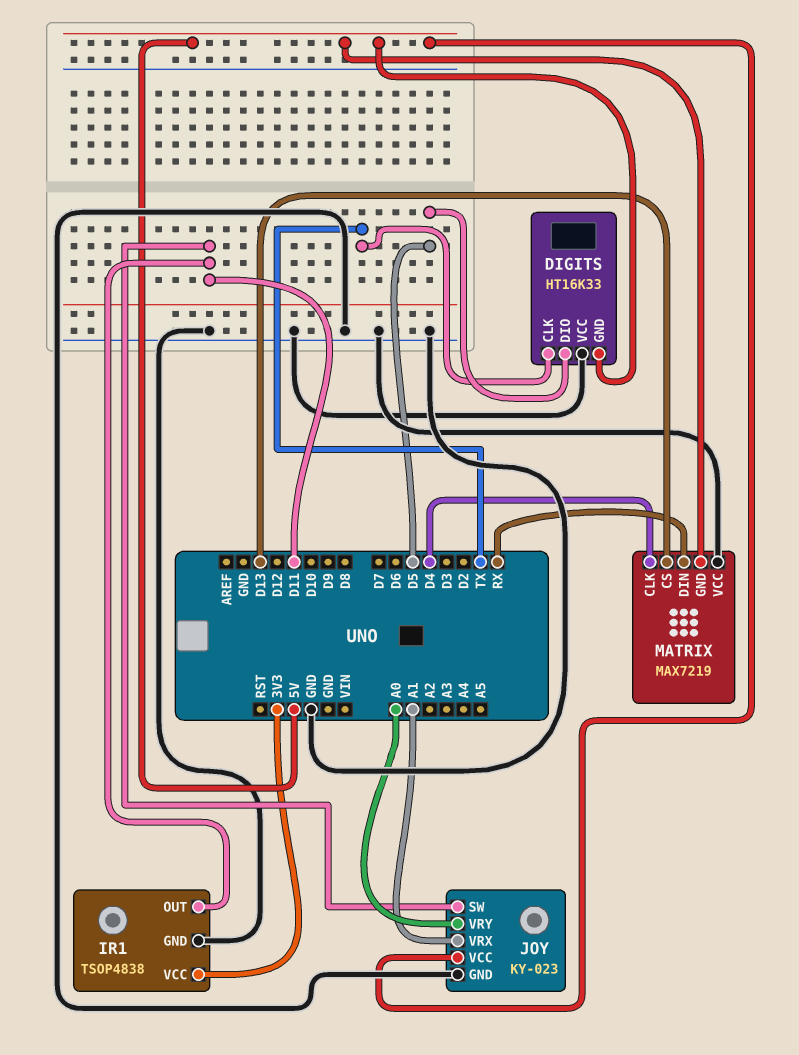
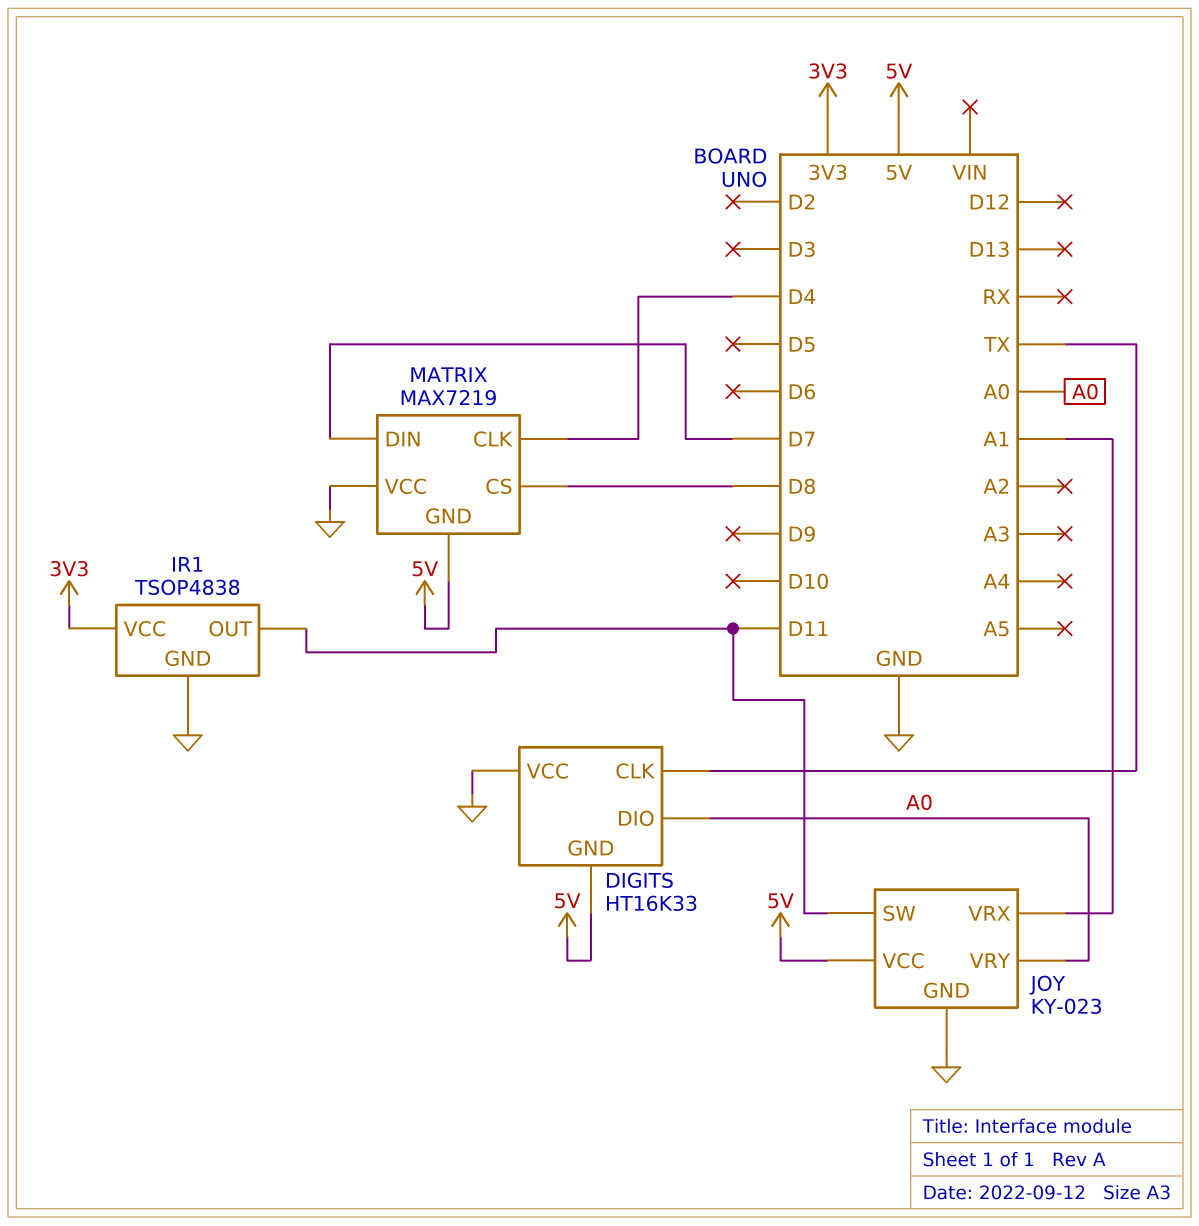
DIGITS pin DIO: D5 -> A0
MATRIX pin CS: D13 -> D8
MATRIX pin DIN: RX -> D7

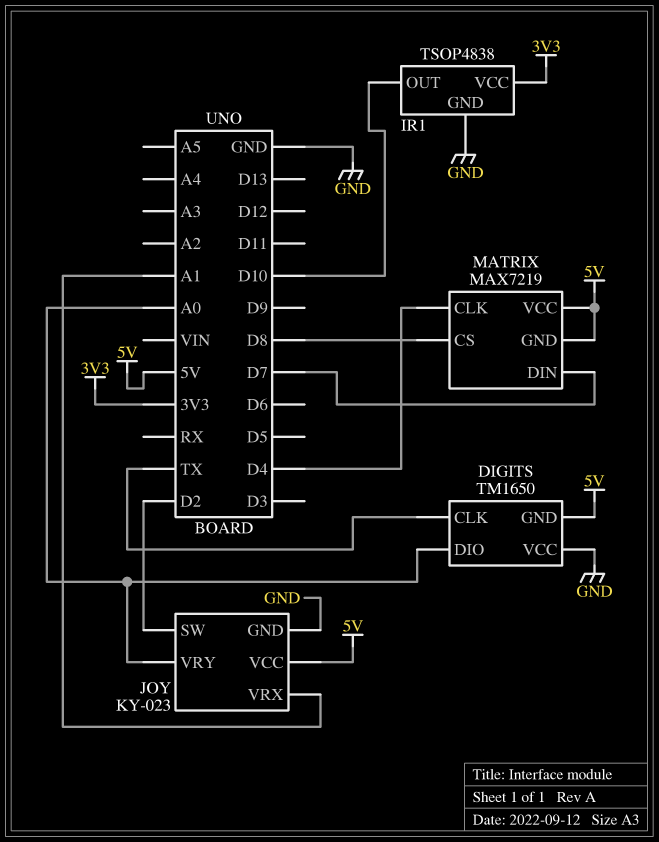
DIGITS: HT16K33 -> TM1650
IR1 pin OUT: D11 -> D10
JOY pin SW: D11 -> D2
MATRIX pin VCC: GND -> 5V

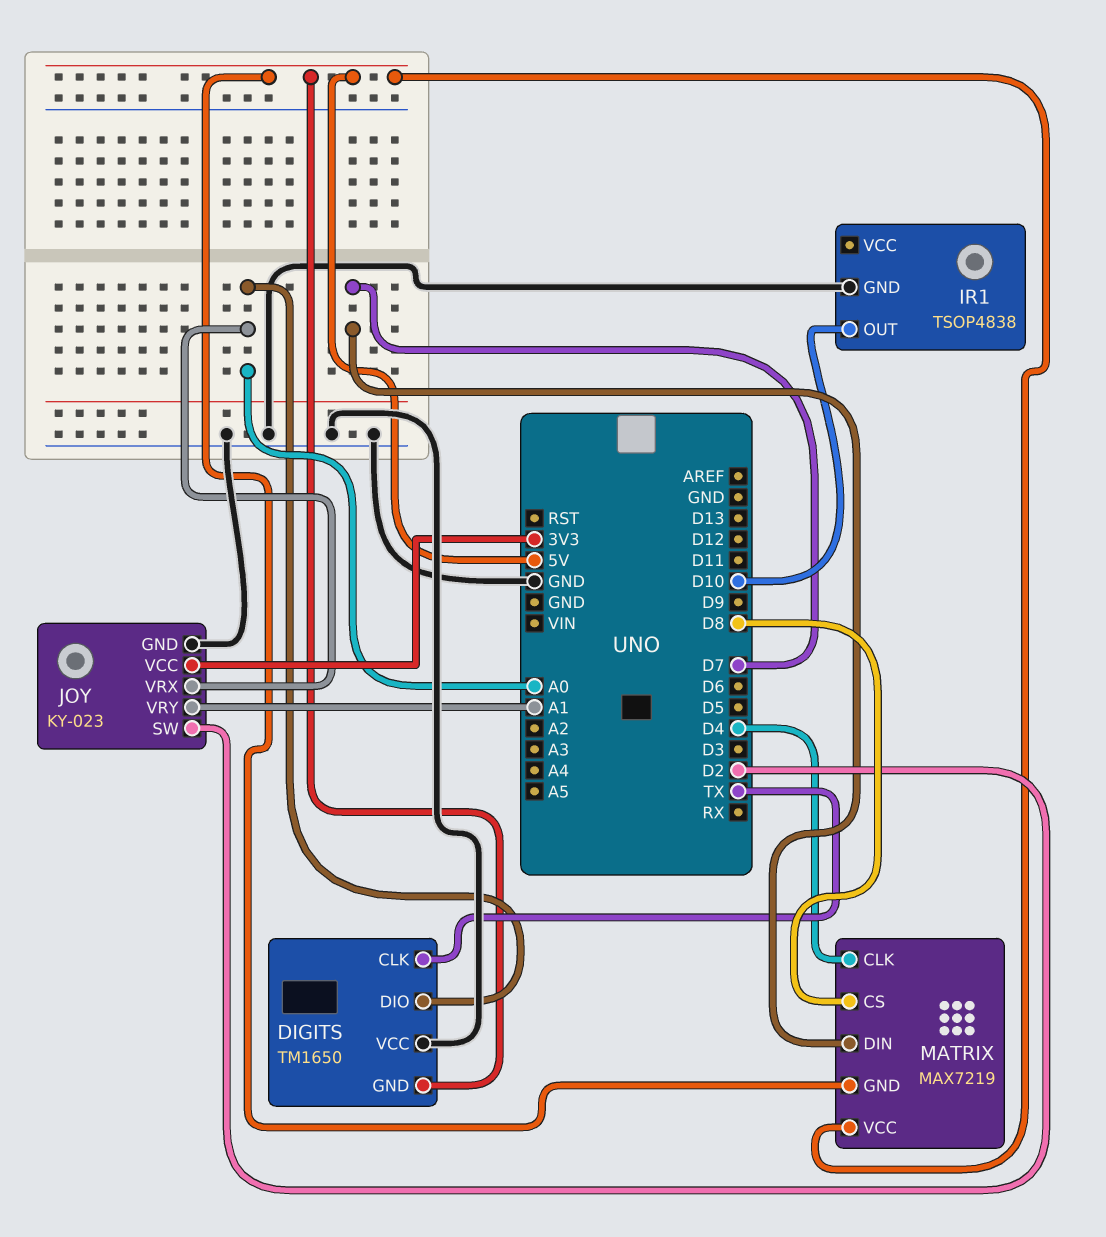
IR1 pin VCC: 3V3 -> none
JOY pin VCC: 5V -> 3V3
JOY pin VRX: A1 -> A0
JOY pin VRY: A0 -> A1

